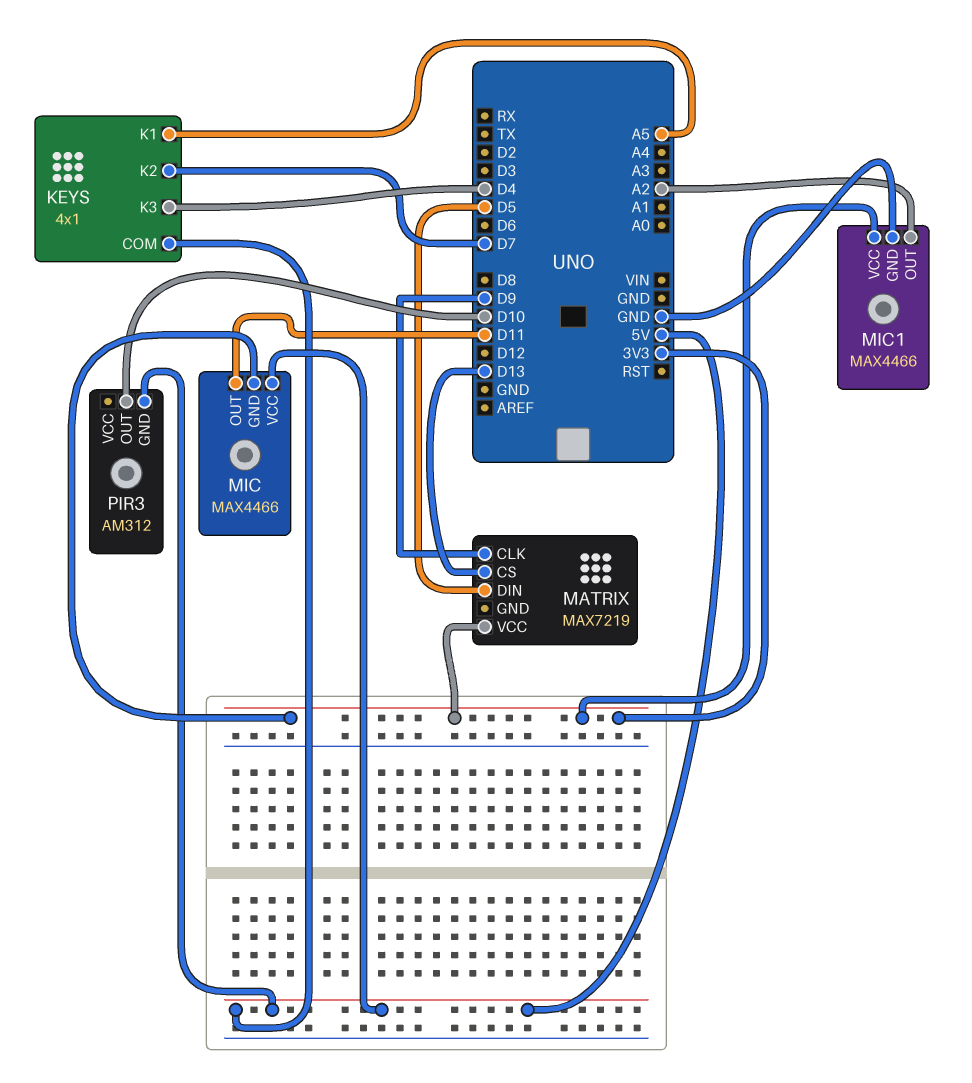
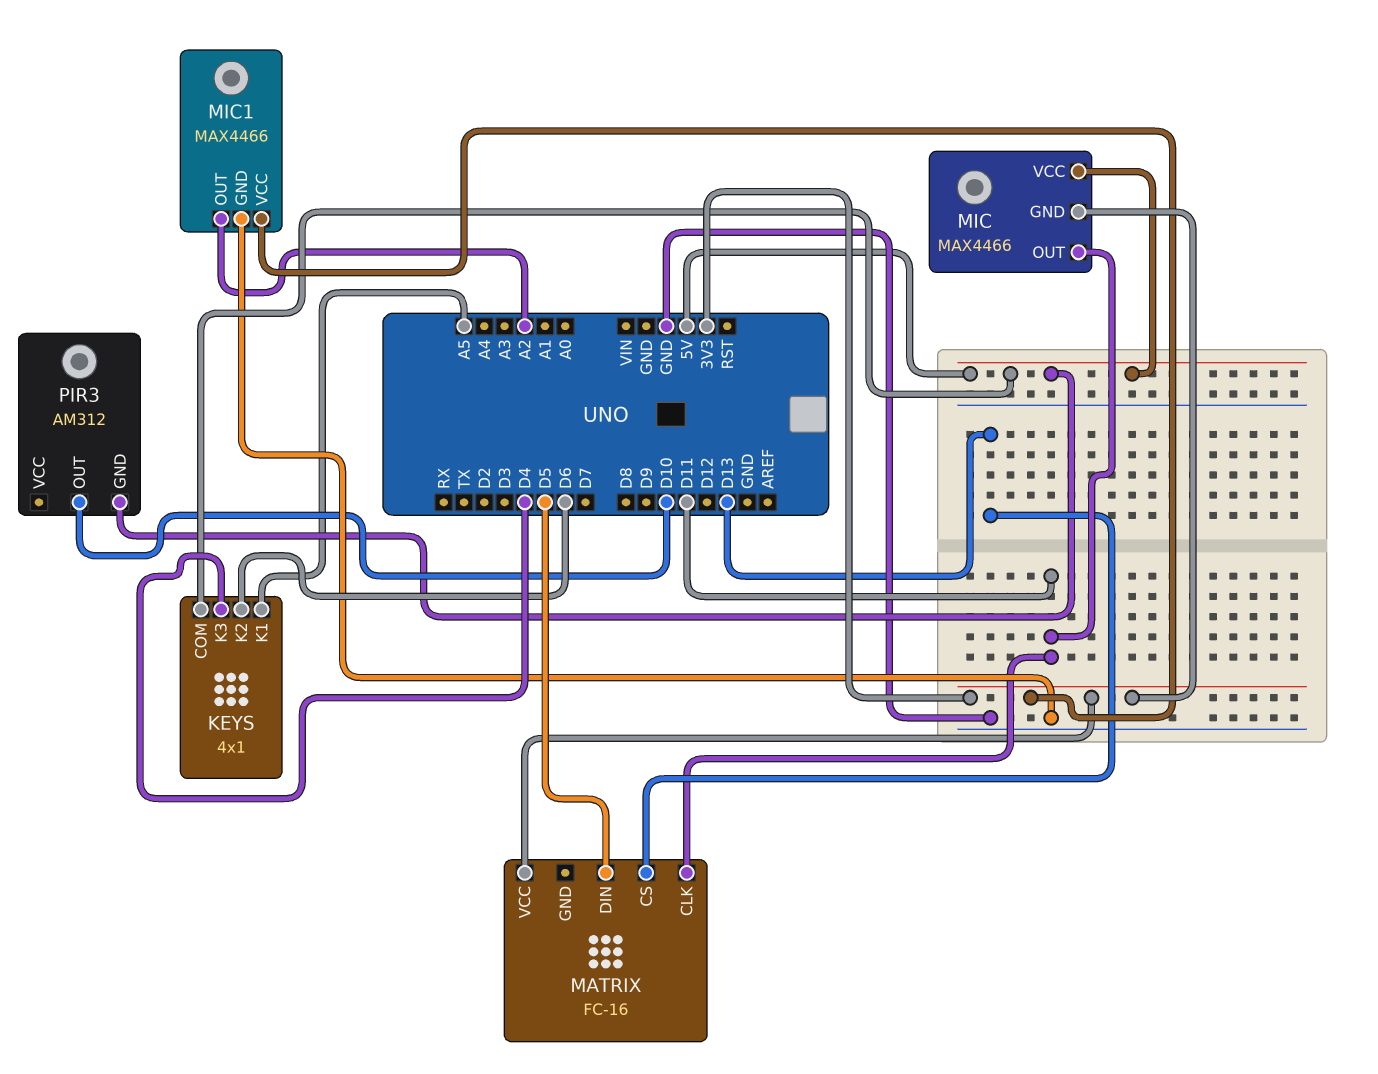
KEYS pin K2: D7 -> D6
MATRIX: MAX7219 -> FC-16
MATRIX pin CLK: D9 -> D11

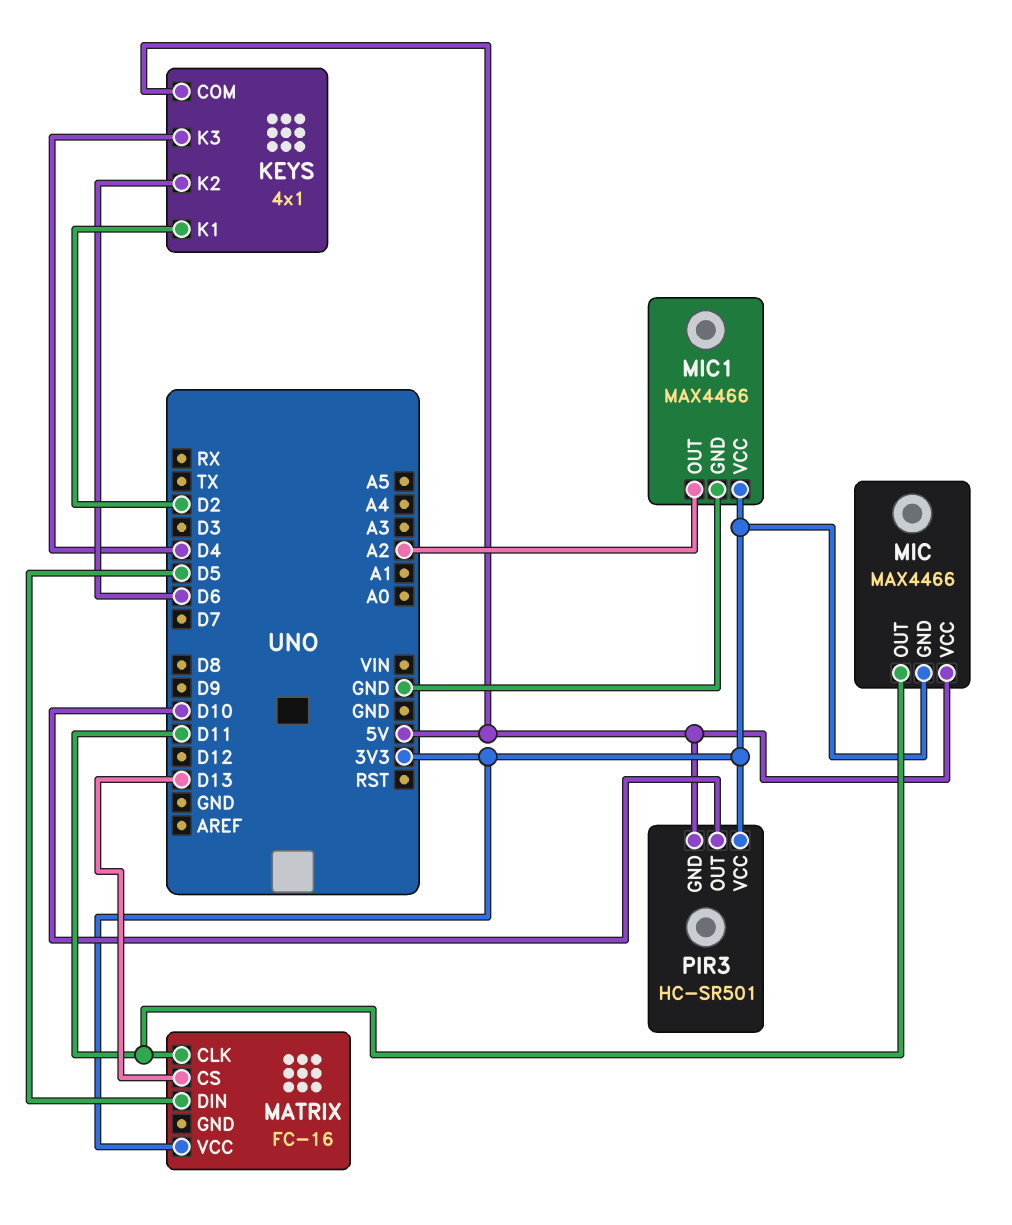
KEYS pin K1: A5 -> D2
PIR3: AM312 -> HC-SR501
PIR3 pin VCC: none -> 3V3

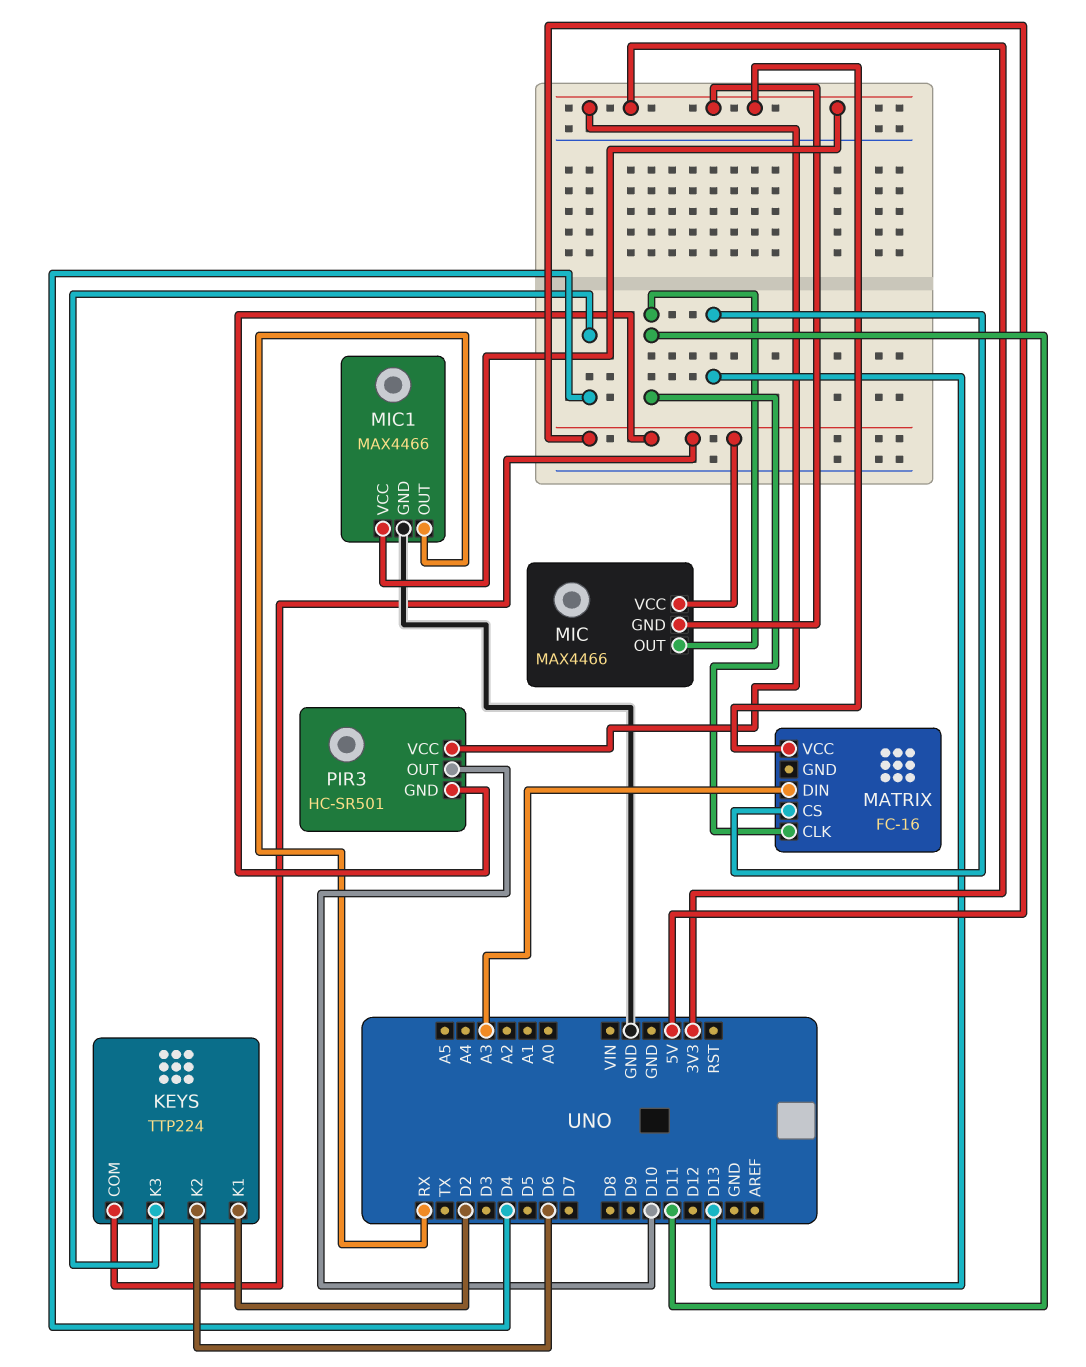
KEYS: 4x1 -> TTP224
MATRIX pin DIN: D5 -> A3
MIC1 pin OUT: A2 -> RX

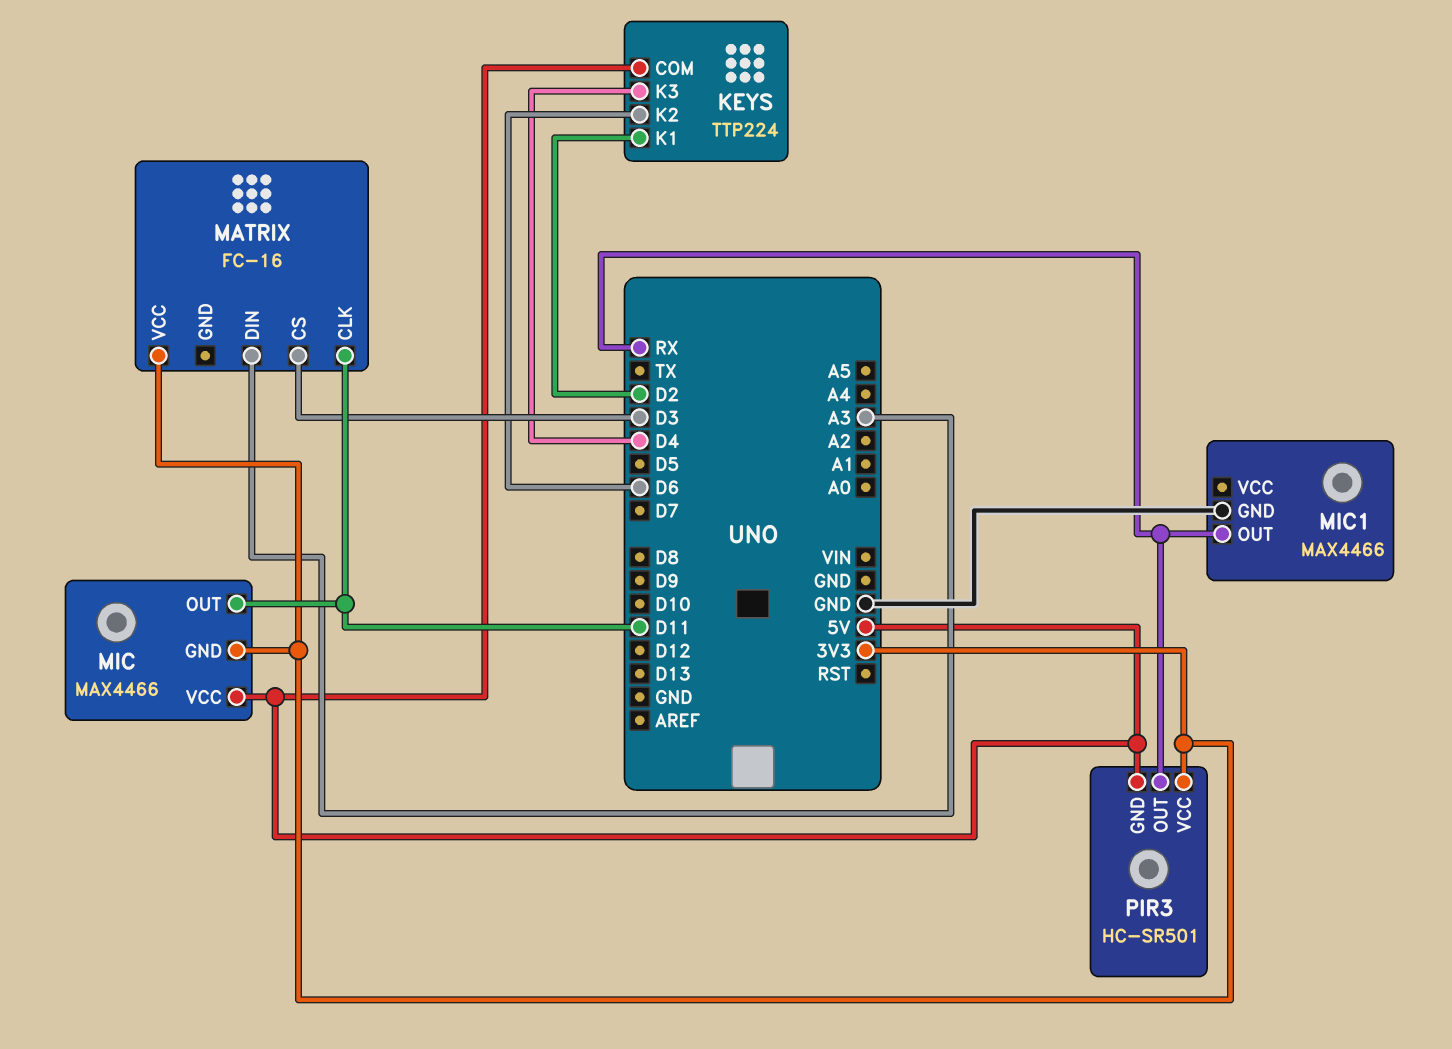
MATRIX pin CS: D13 -> D3
MIC1 pin VCC: 3V3 -> none
PIR3 pin OUT: D10 -> RX

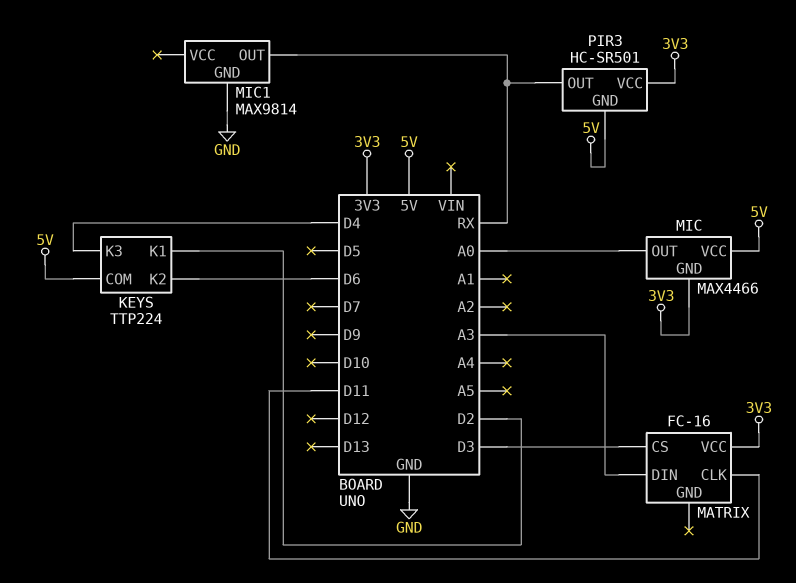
MIC pin OUT: D11 -> A0
MIC1: MAX4466 -> MAX9814

